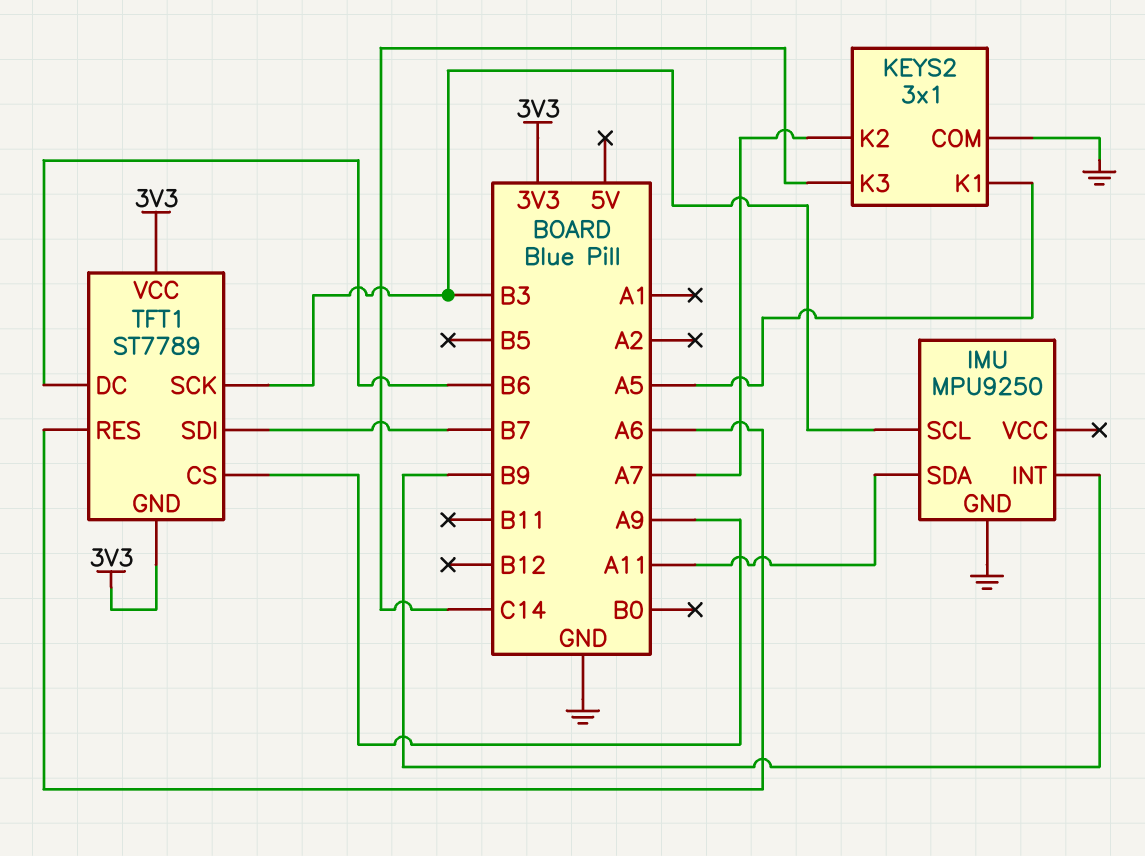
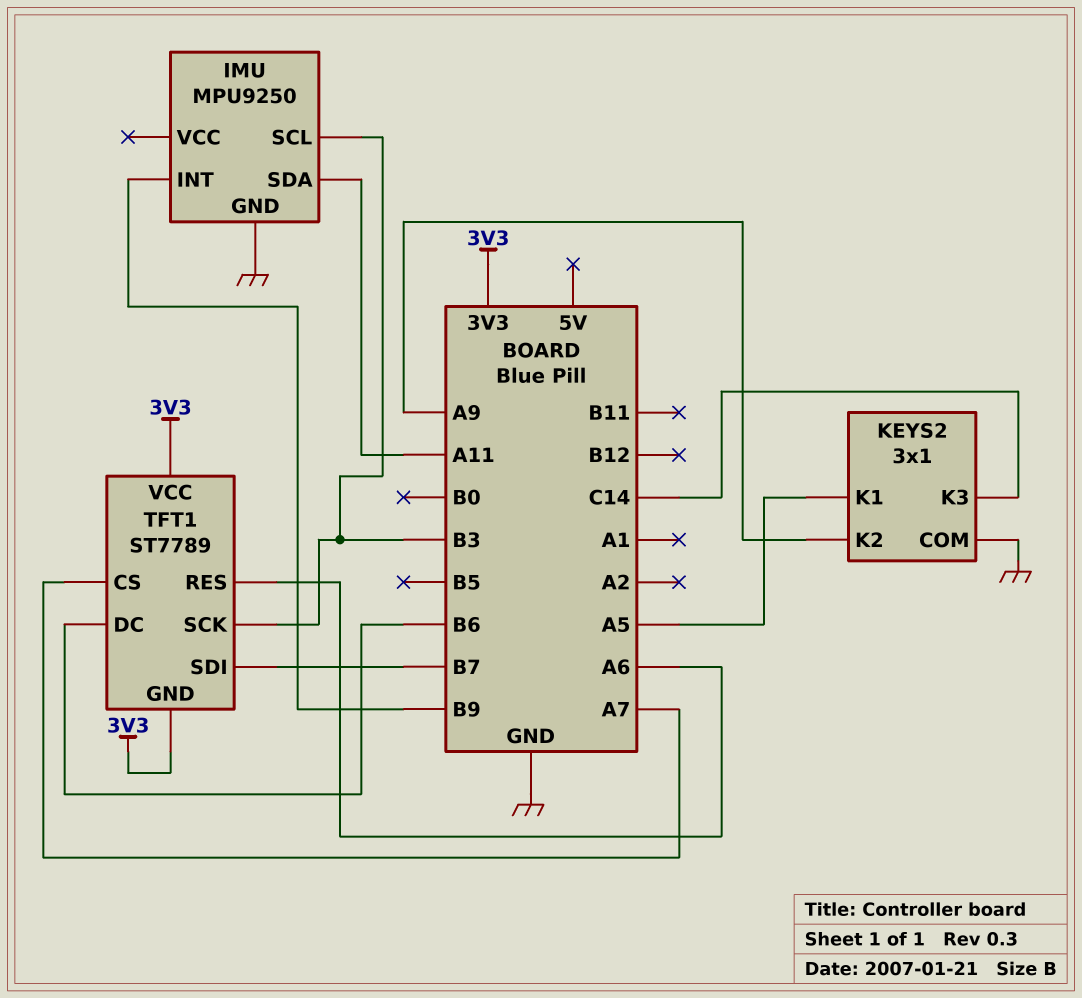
KEYS2 pin K2: A7 -> A9
TFT1 pin CS: A9 -> A7

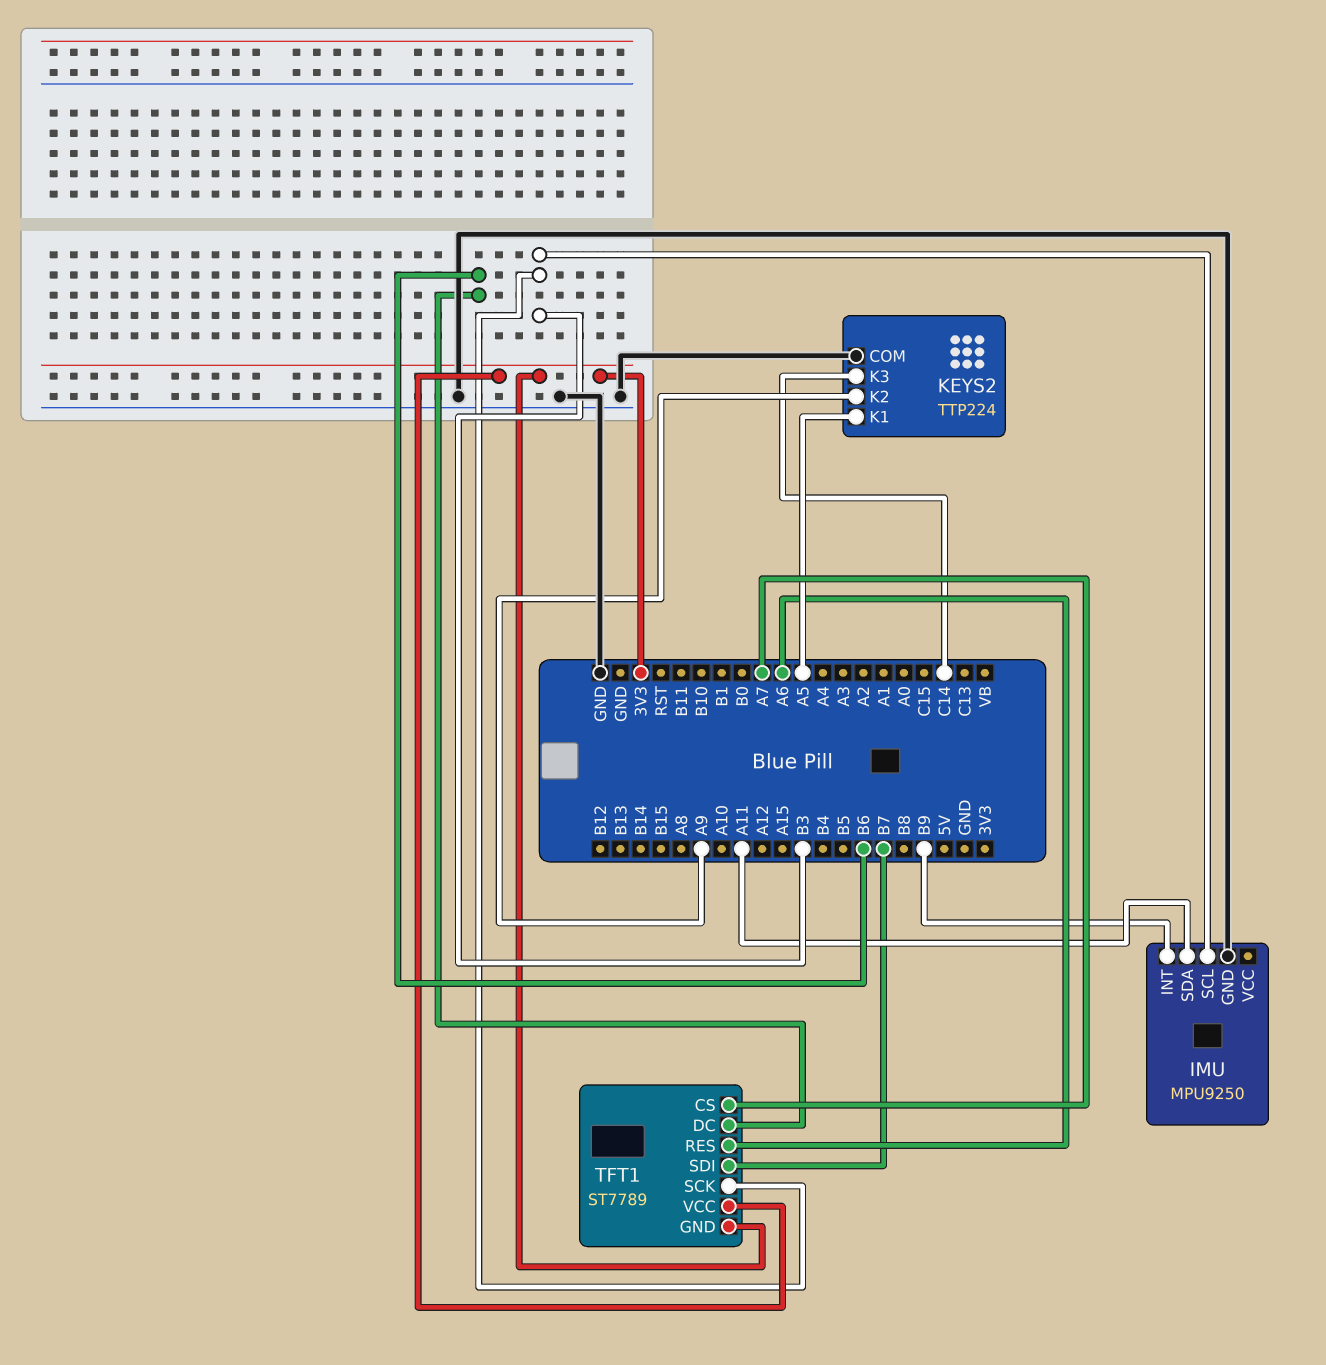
KEYS2: 3x1 -> TTP224

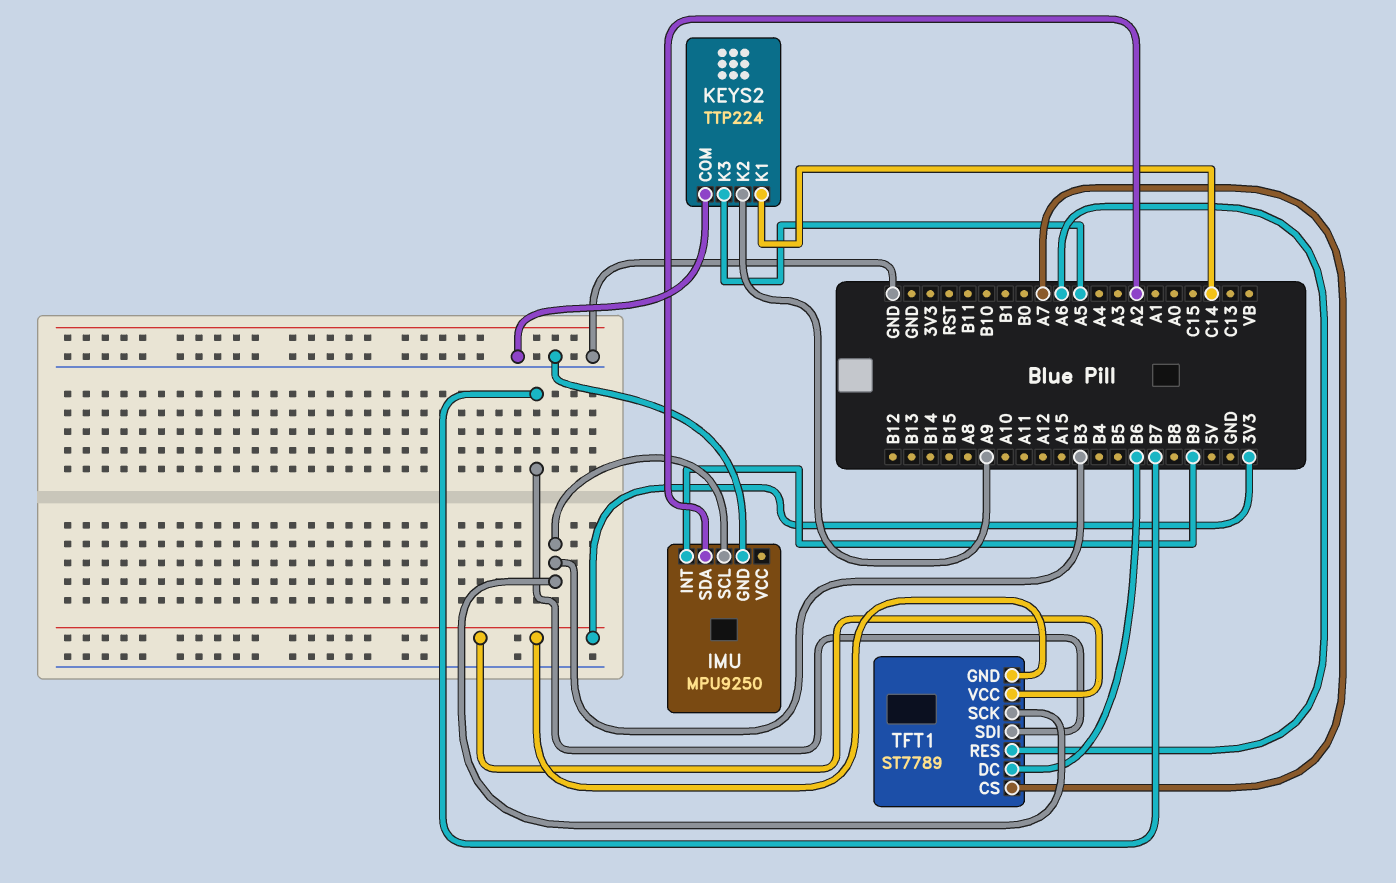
IMU pin SDA: A11 -> A2
KEYS2 pin K1: A5 -> C14
KEYS2 pin K3: C14 -> A5

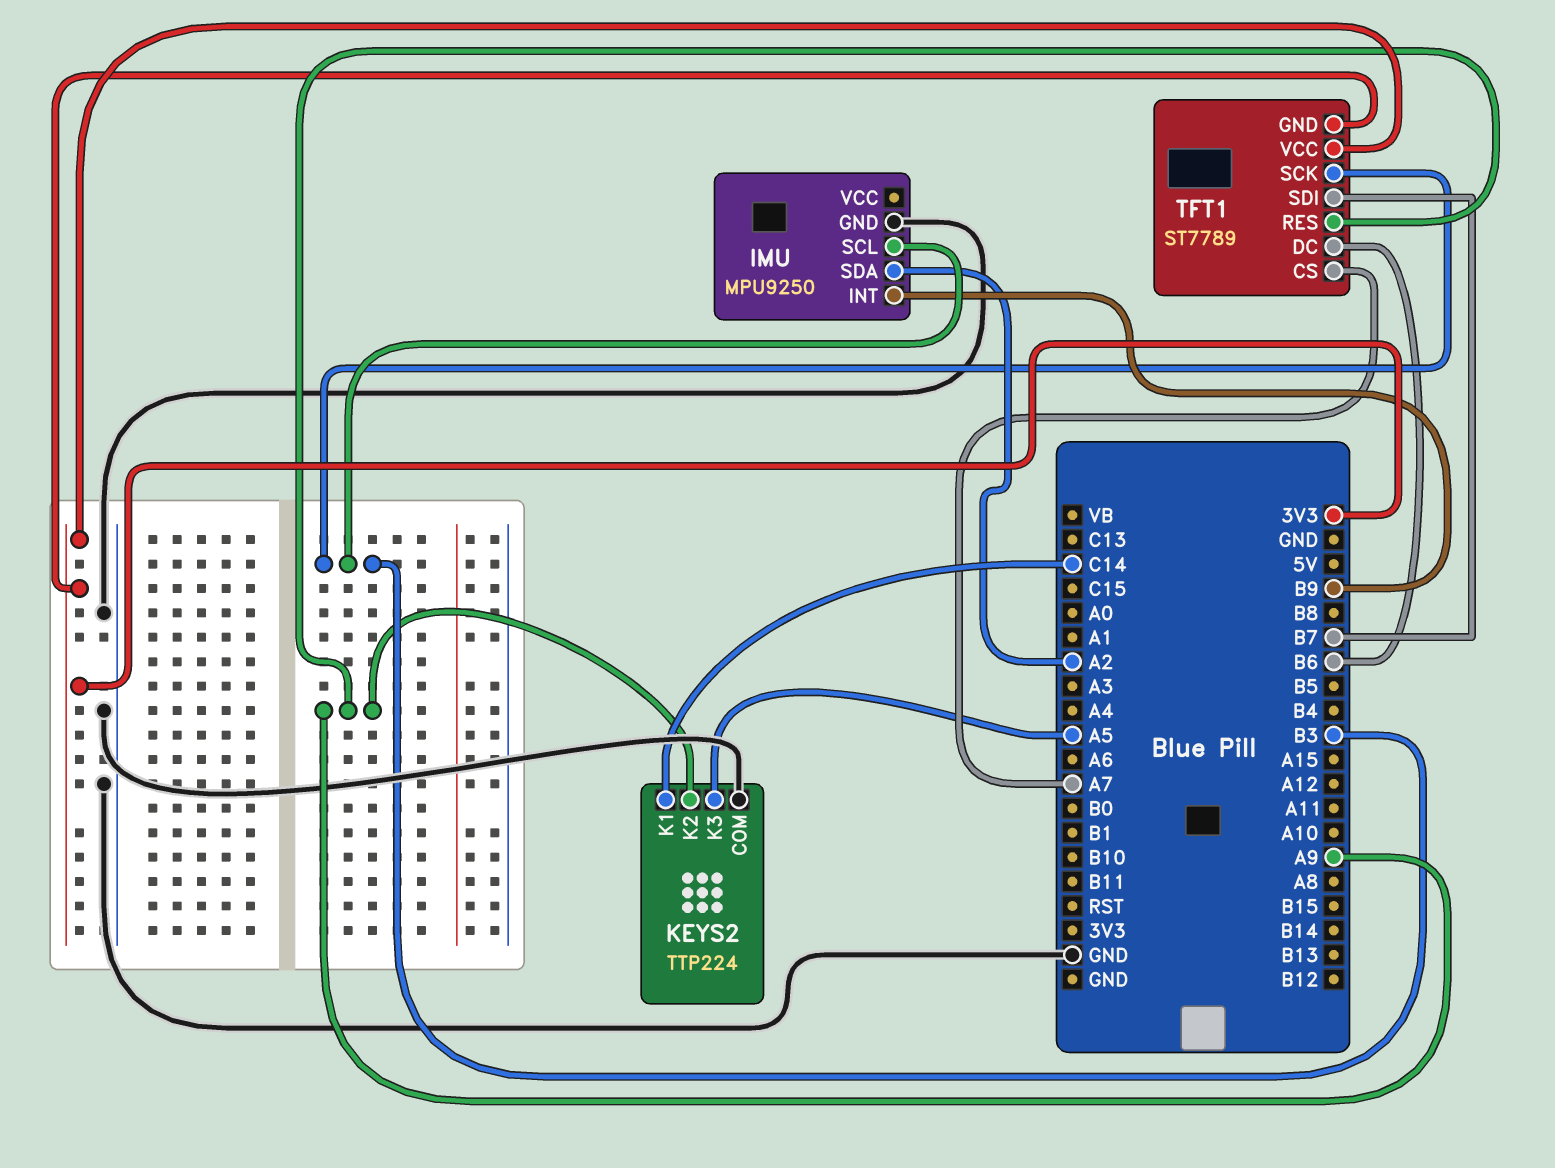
TFT1 pin RES: A6 -> A9

